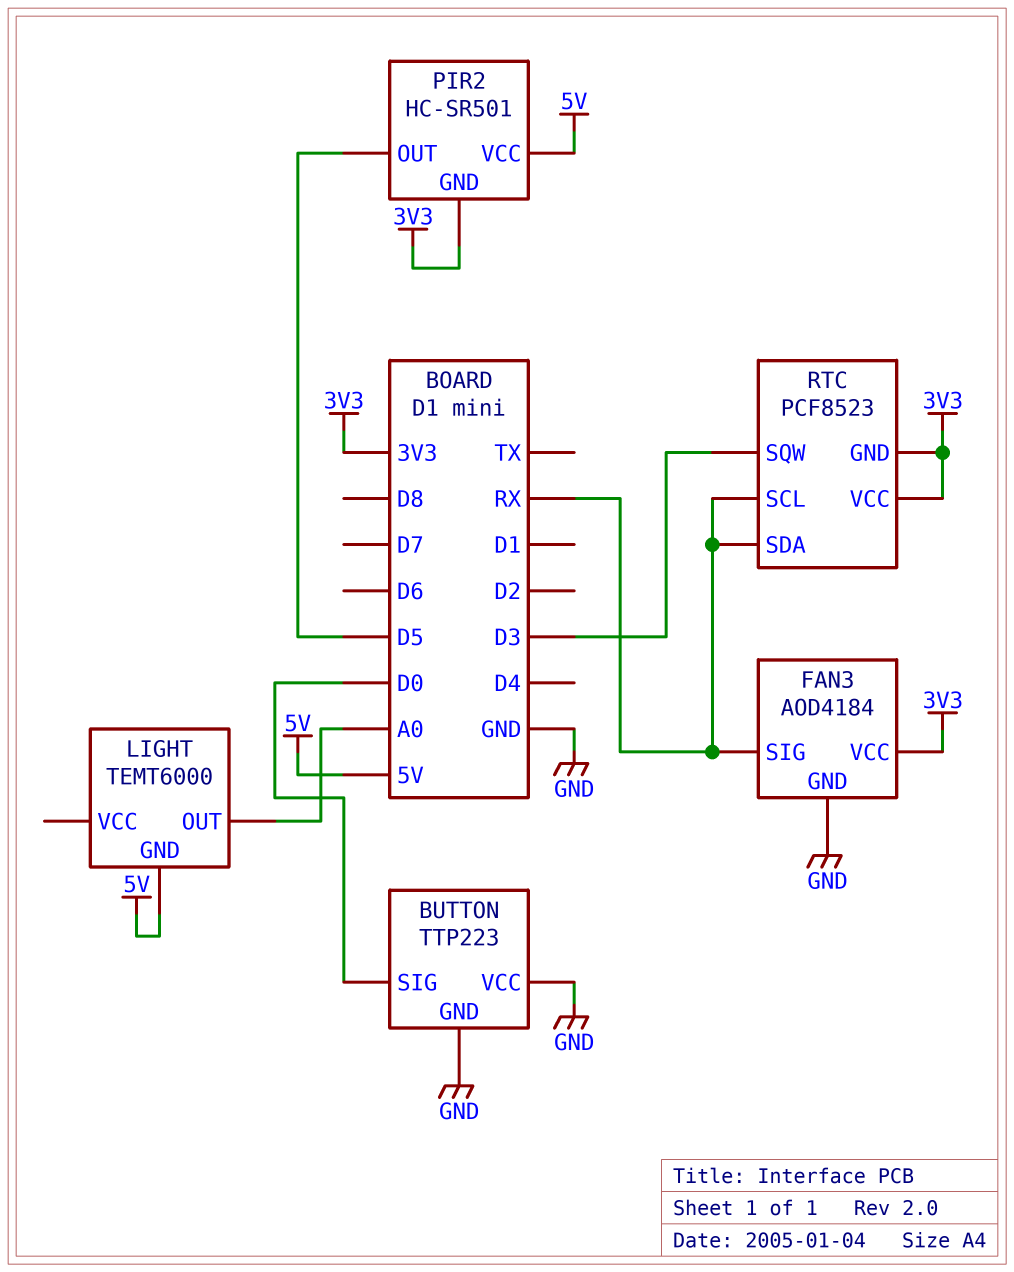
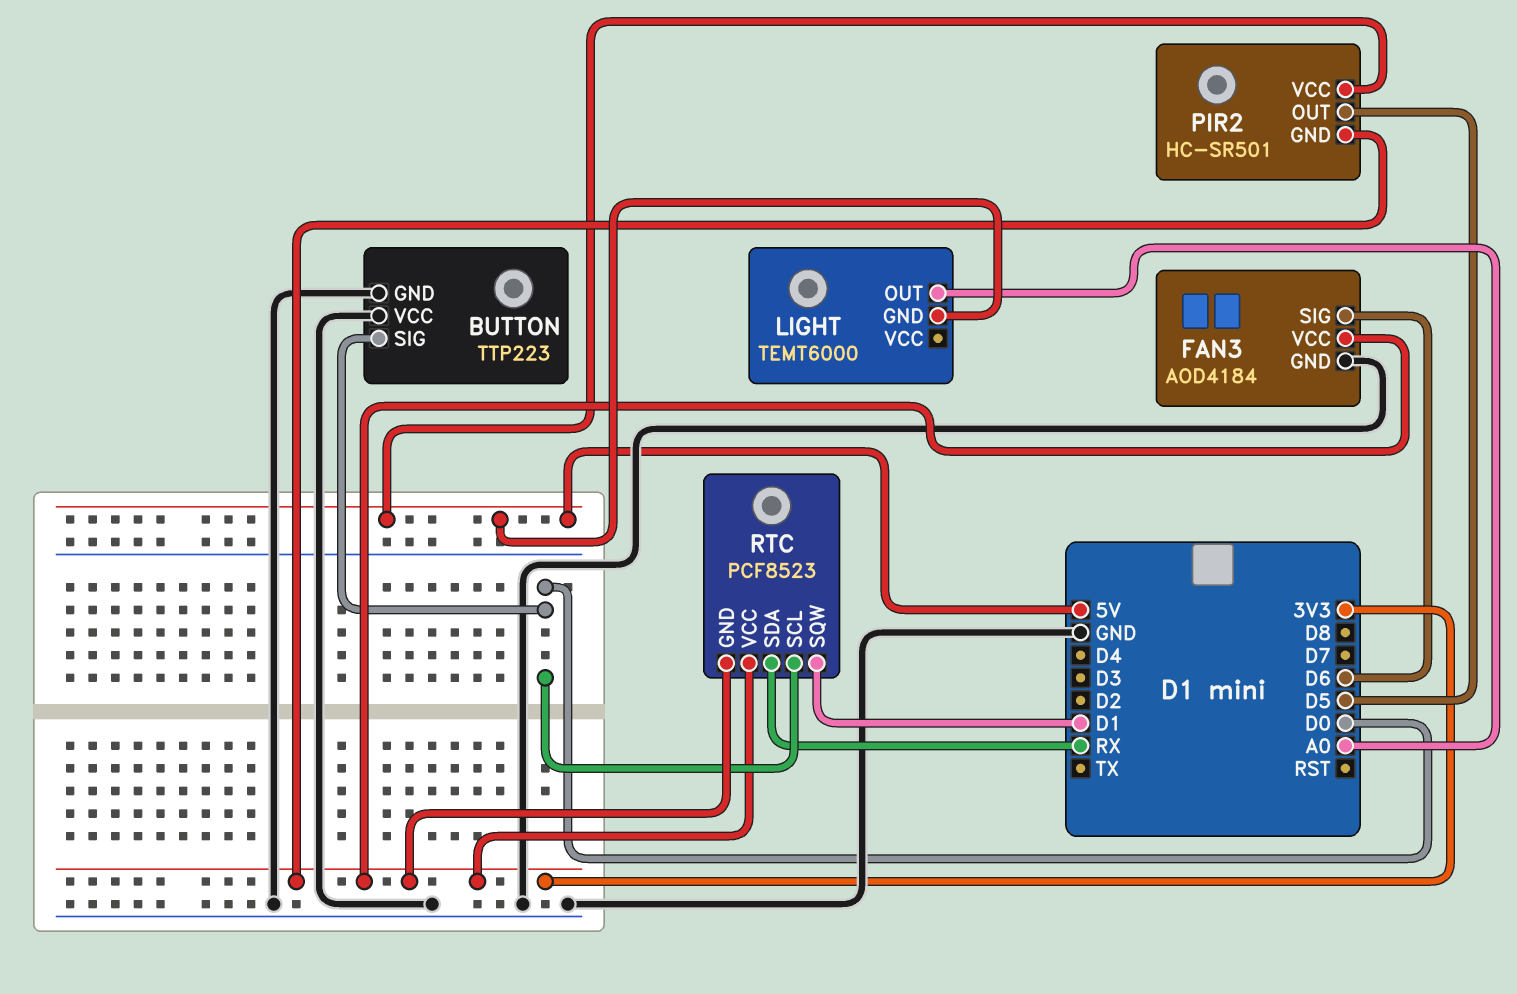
FAN3 pin SIG: RX -> D6
RTC pin SCL: RX -> D0
RTC pin SQW: D3 -> D1

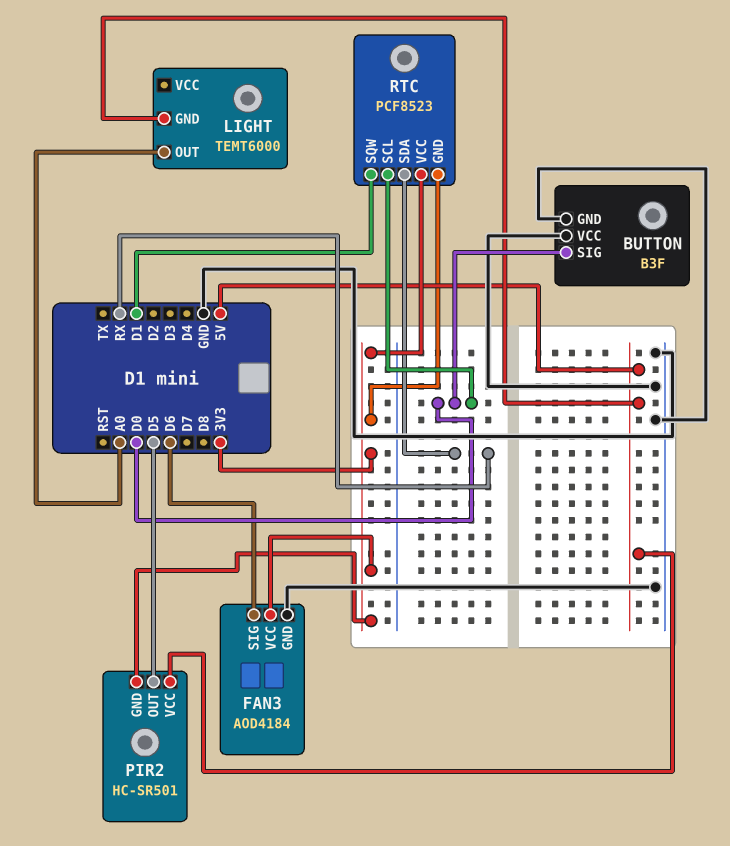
BUTTON: TTP223 -> B3F

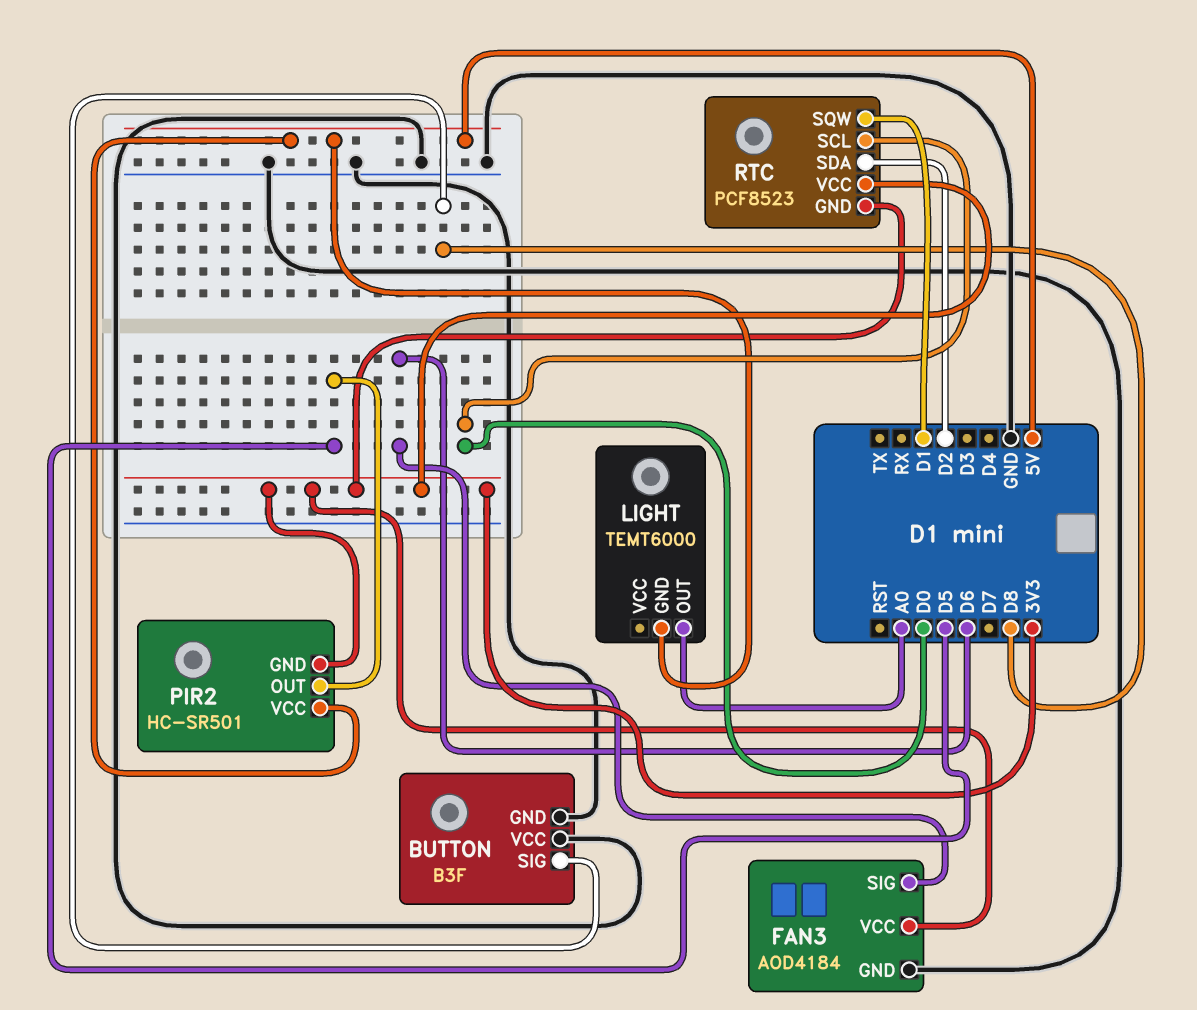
BUTTON pin SIG: D0 -> D8
RTC pin SDA: RX -> D2

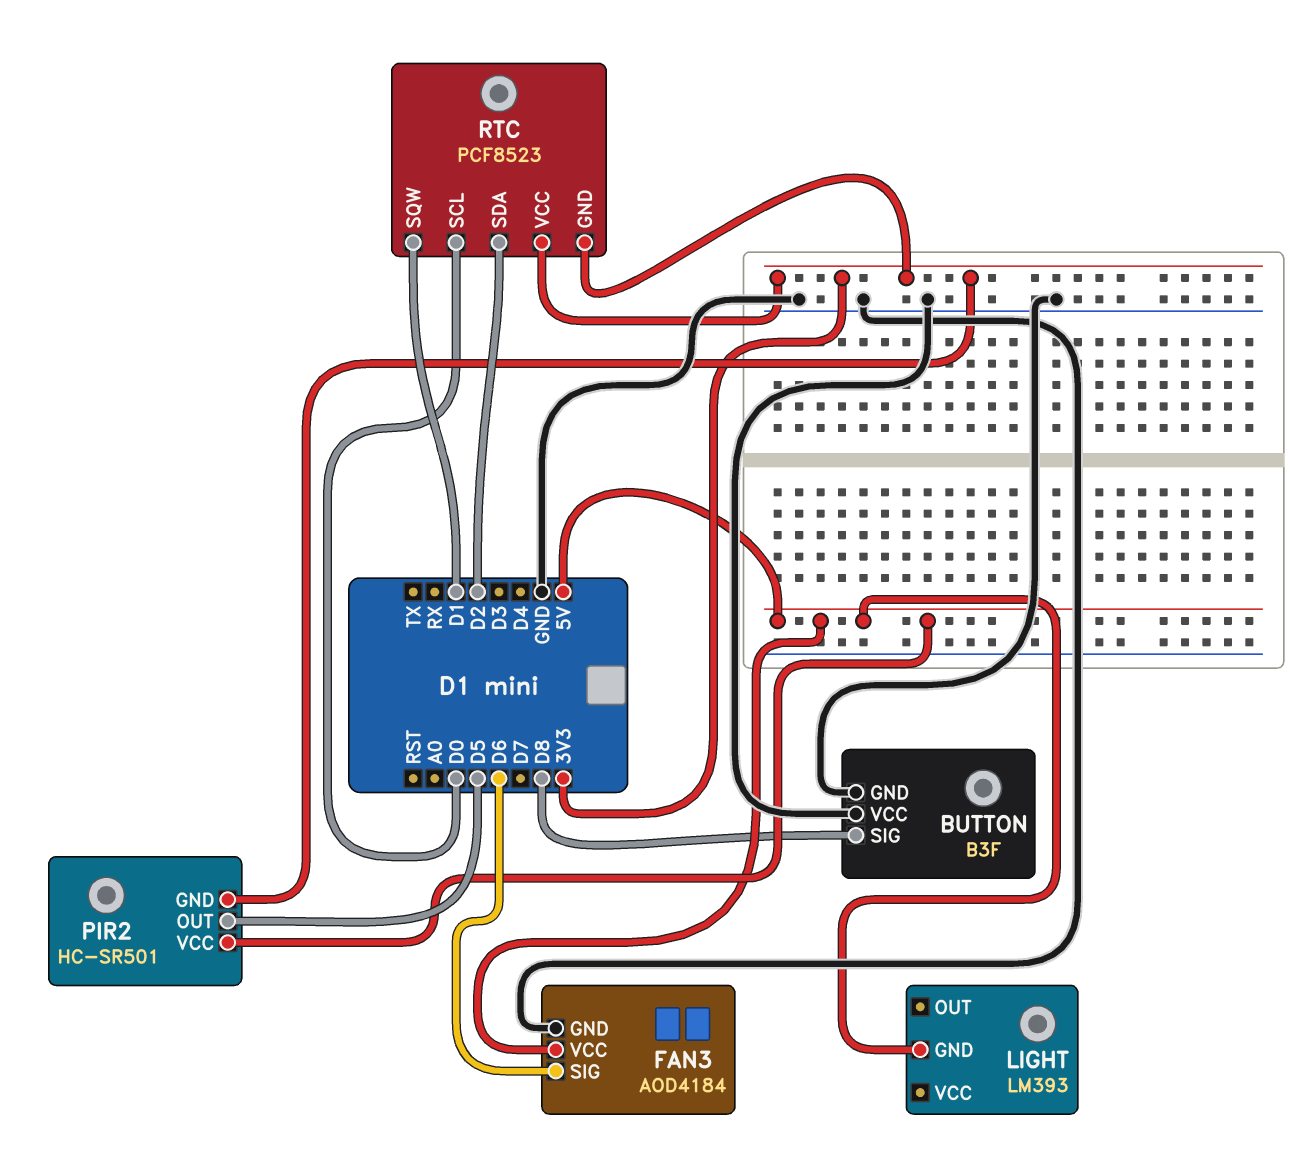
FAN3 pin VCC: 3V3 -> 5V
LIGHT: TEMT6000 -> LM393
LIGHT pin OUT: A0 -> none

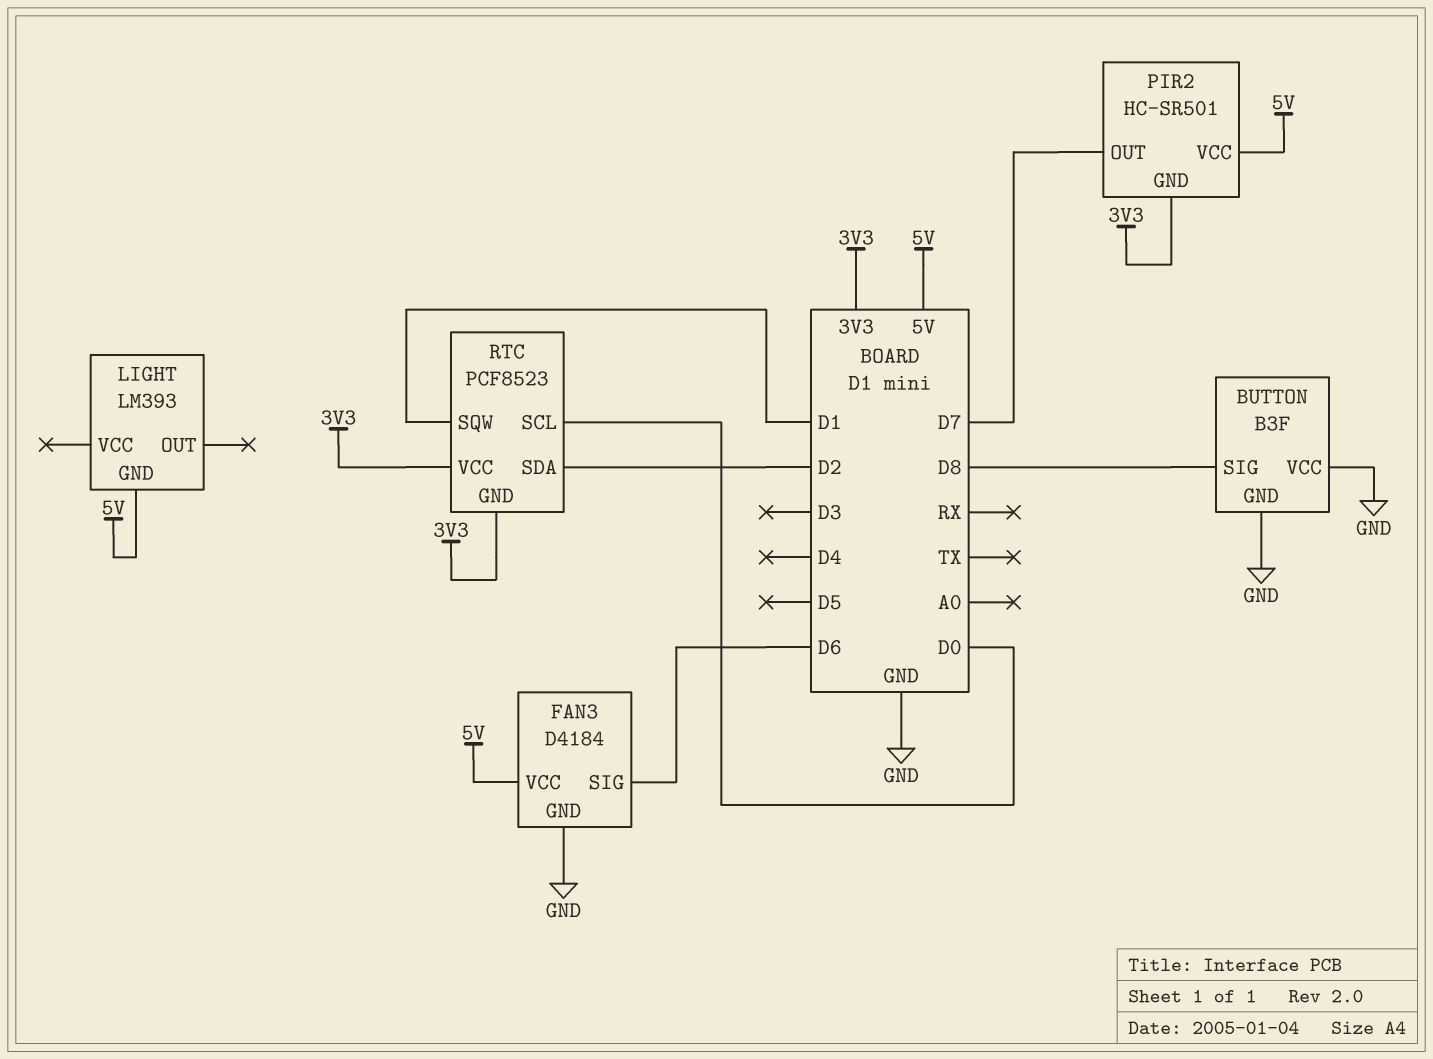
FAN3: AOD4184 -> D4184
PIR2 pin OUT: D5 -> D7

